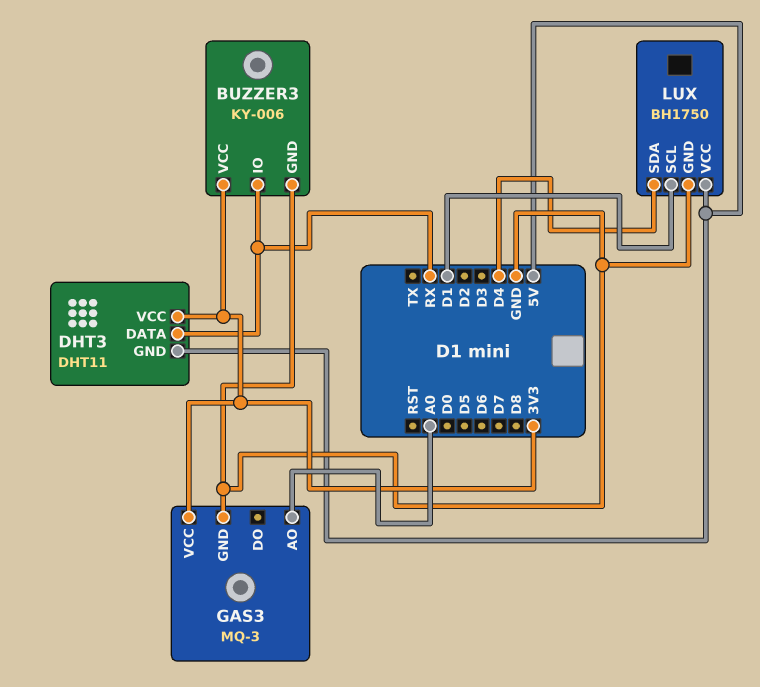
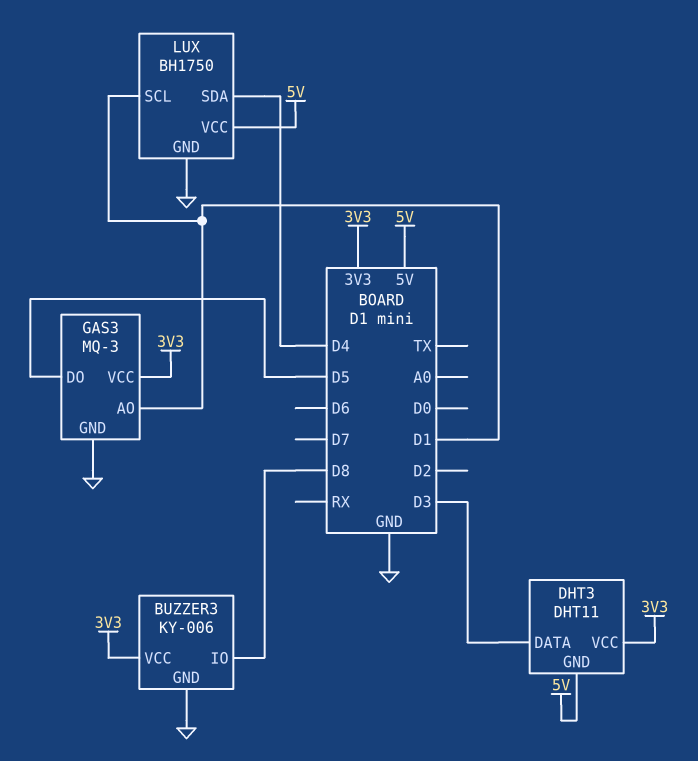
BUZZER3 pin IO: RX -> D8
DHT3 pin DATA: RX -> D3
GAS3 pin AO: A0 -> D1
GAS3 pin DO: none -> D5

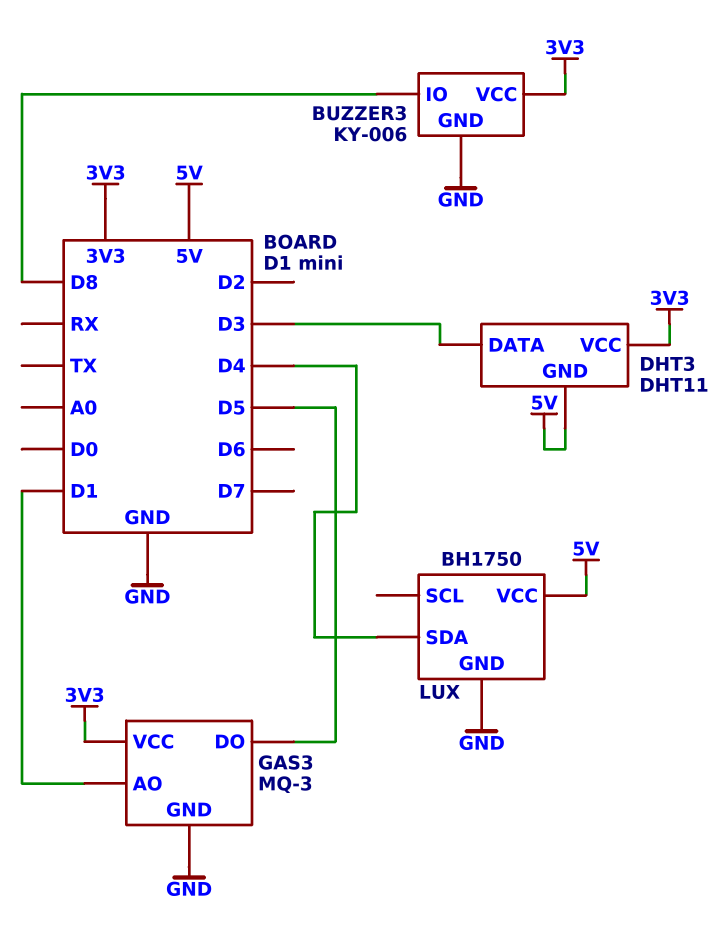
LUX pin SCL: D1 -> none

